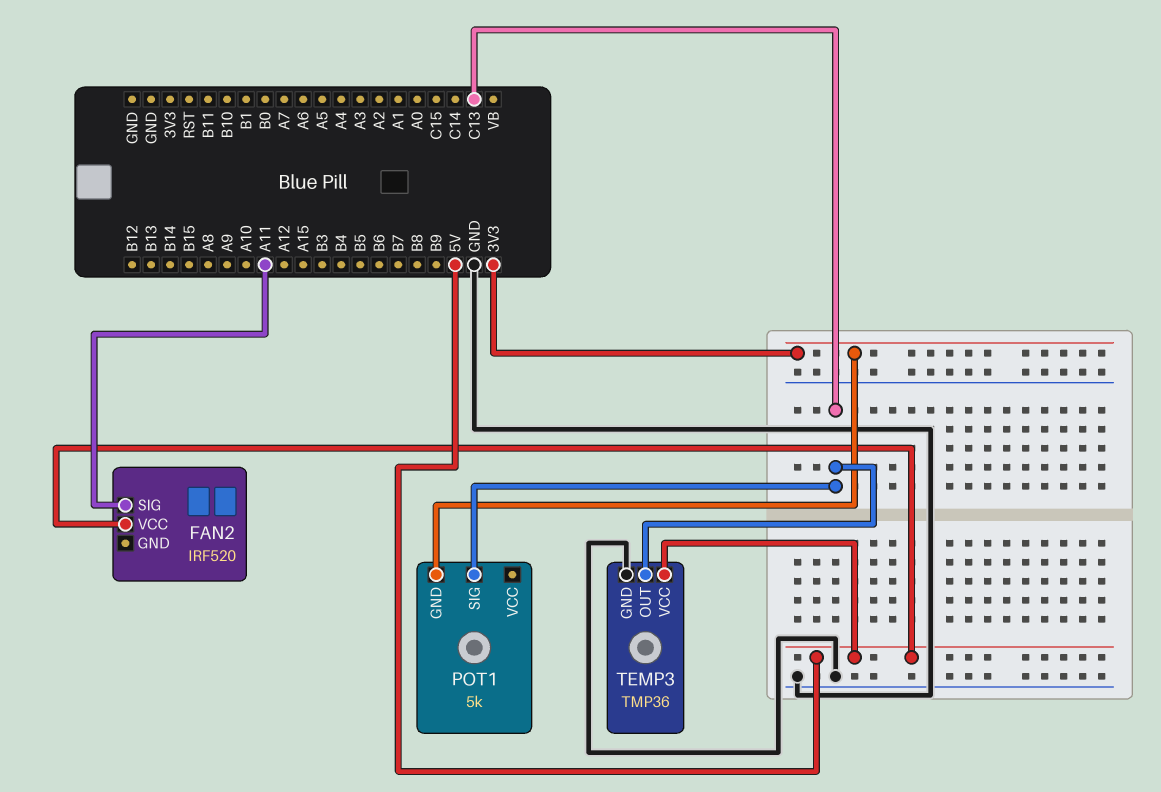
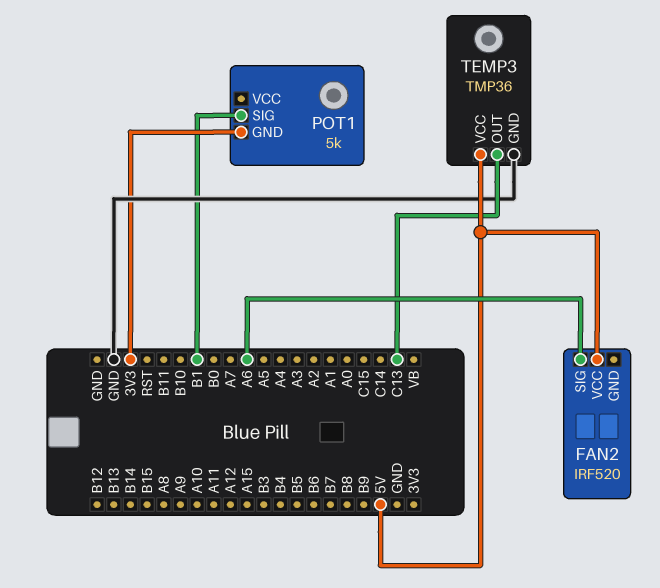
FAN2 pin SIG: A11 -> A6
POT1 pin SIG: C13 -> B1

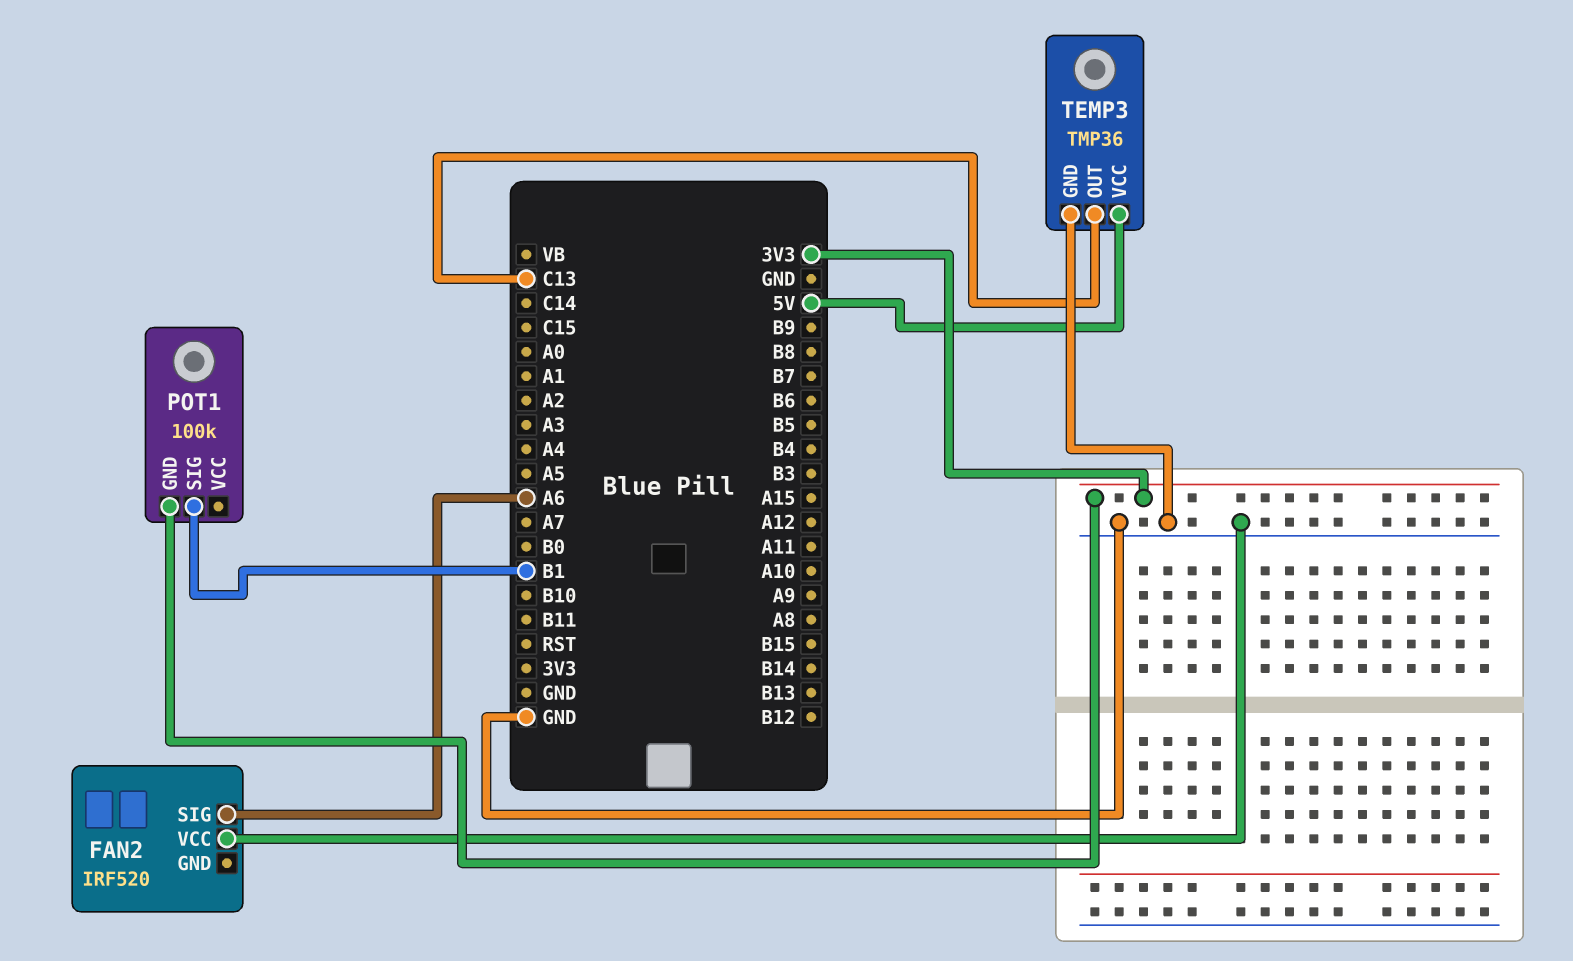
FAN2 pin VCC: 5V -> GND
POT1: 5k -> 100k

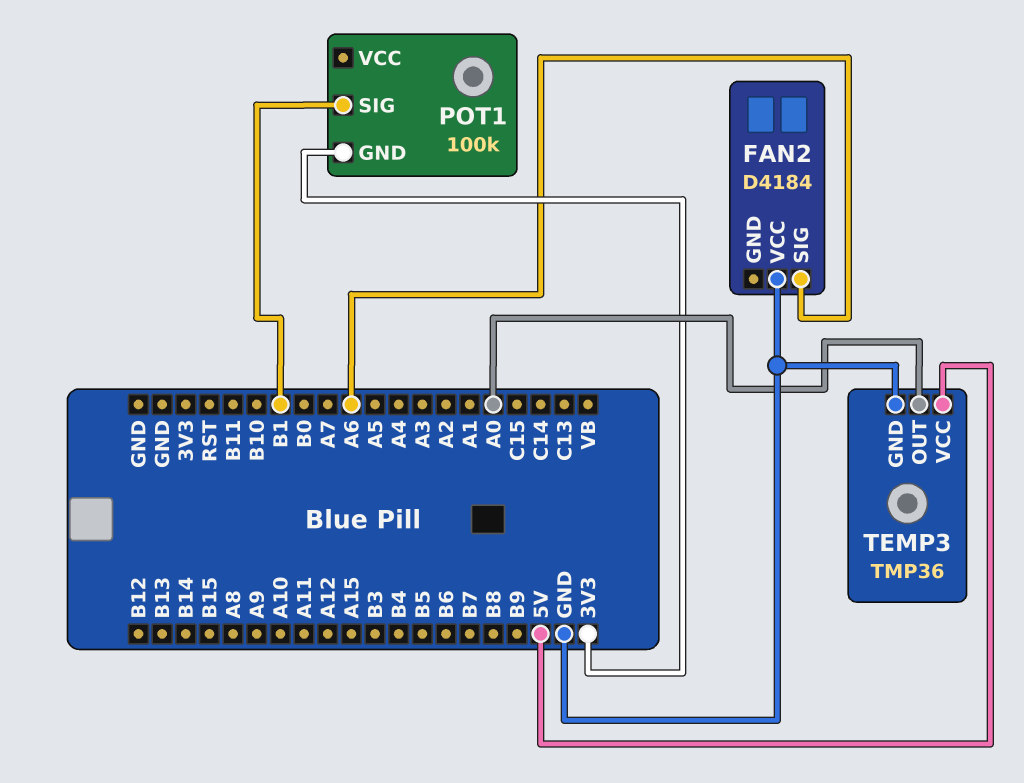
FAN2: IRF520 -> D4184
TEMP3 pin OUT: C13 -> A0

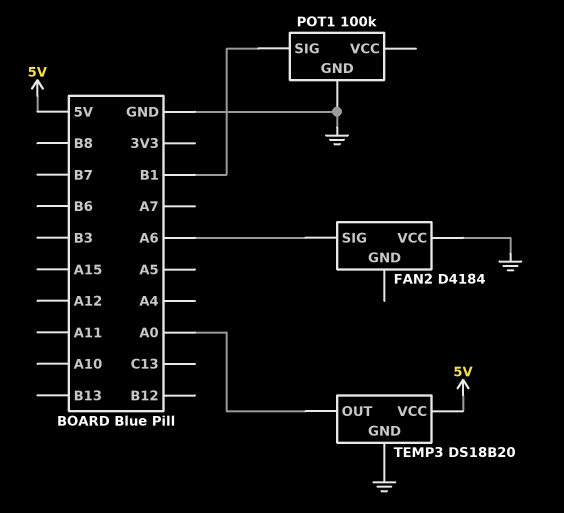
POT1 pin GND: 3V3 -> GND
TEMP3: TMP36 -> DS18B20

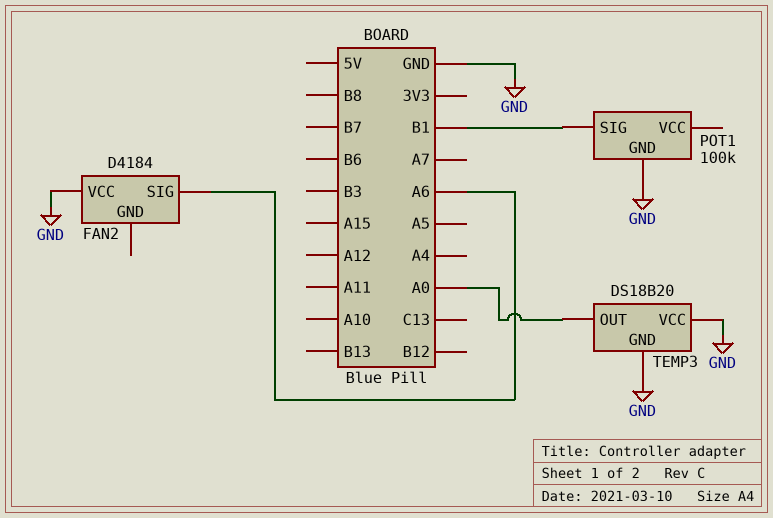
TEMP3 pin VCC: 5V -> GND

